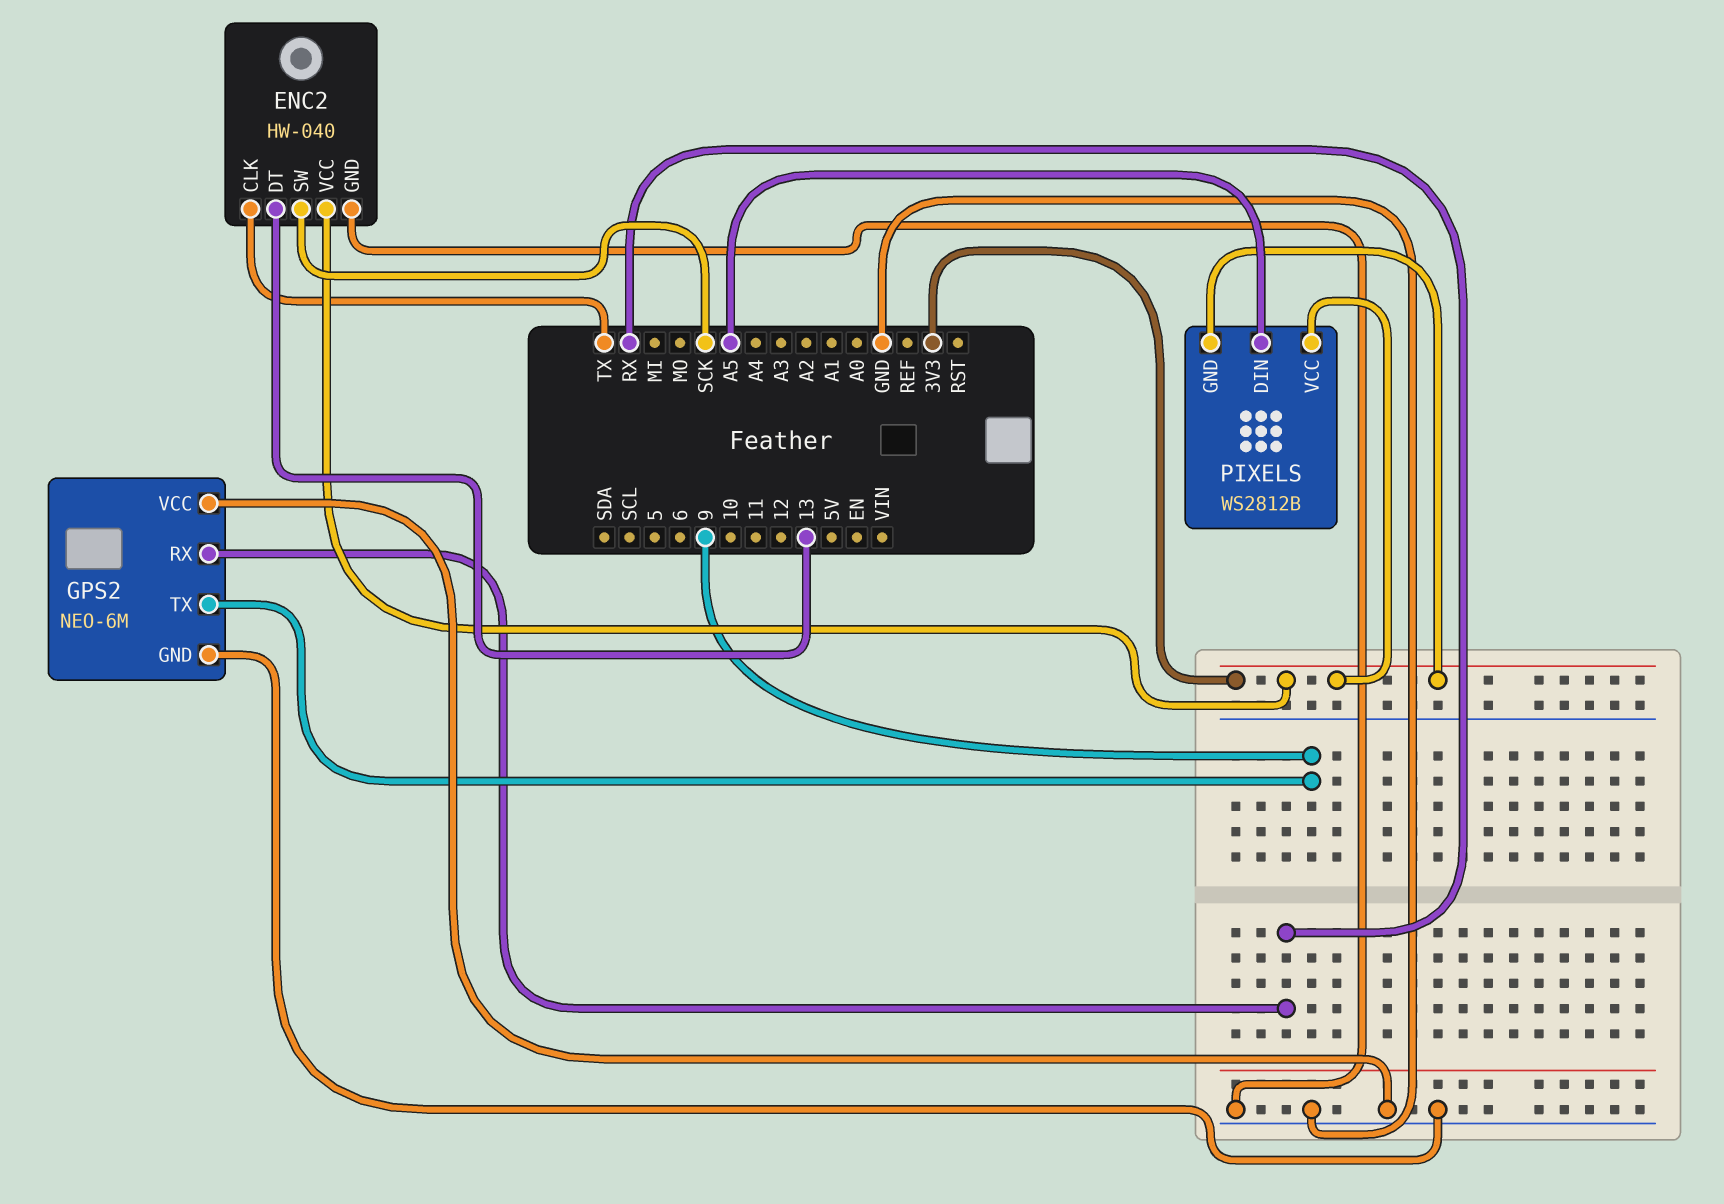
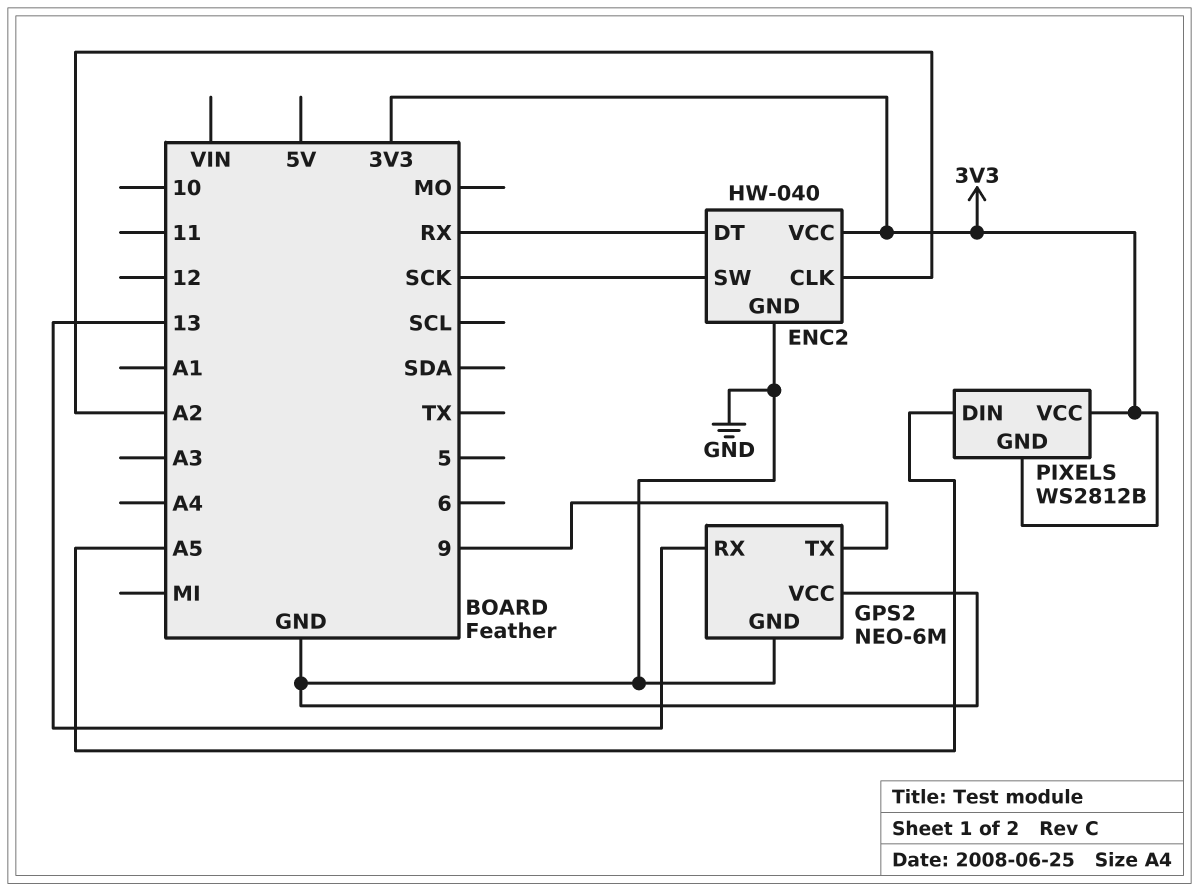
ENC2 pin CLK: TX -> A2
ENC2 pin DT: 13 -> RX
GPS2 pin RX: RX -> 13

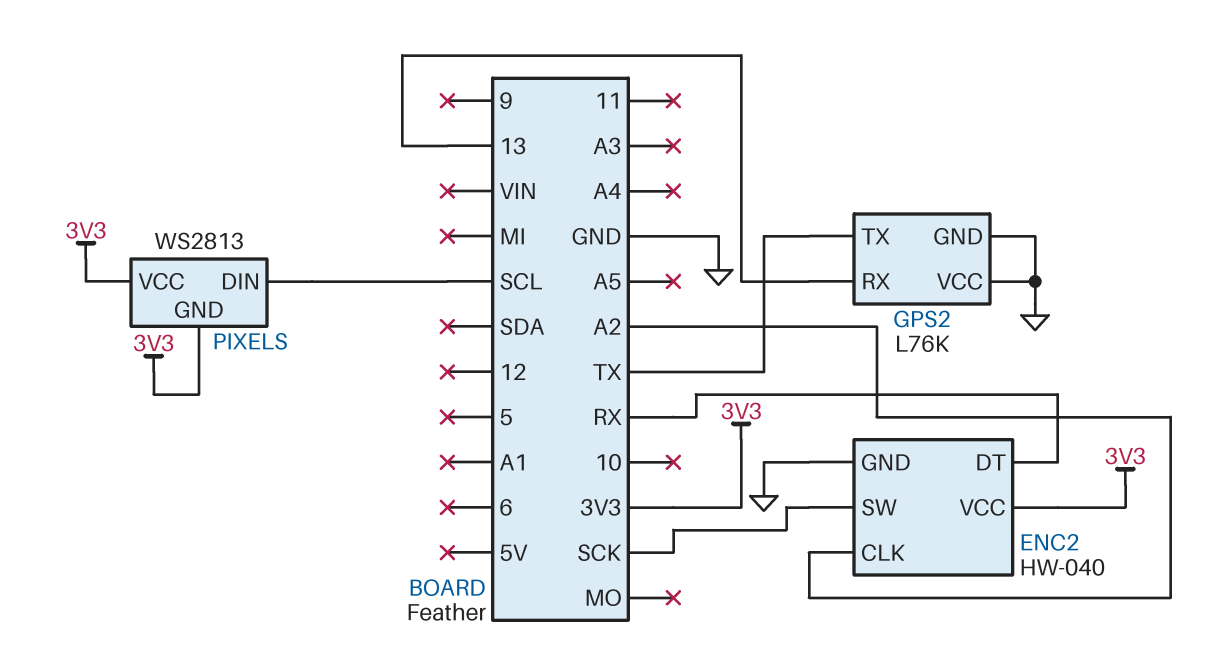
GPS2: NEO-6M -> L76K
GPS2 pin TX: 9 -> TX
PIXELS: WS2812B -> WS2813
PIXELS pin DIN: A5 -> SCL

